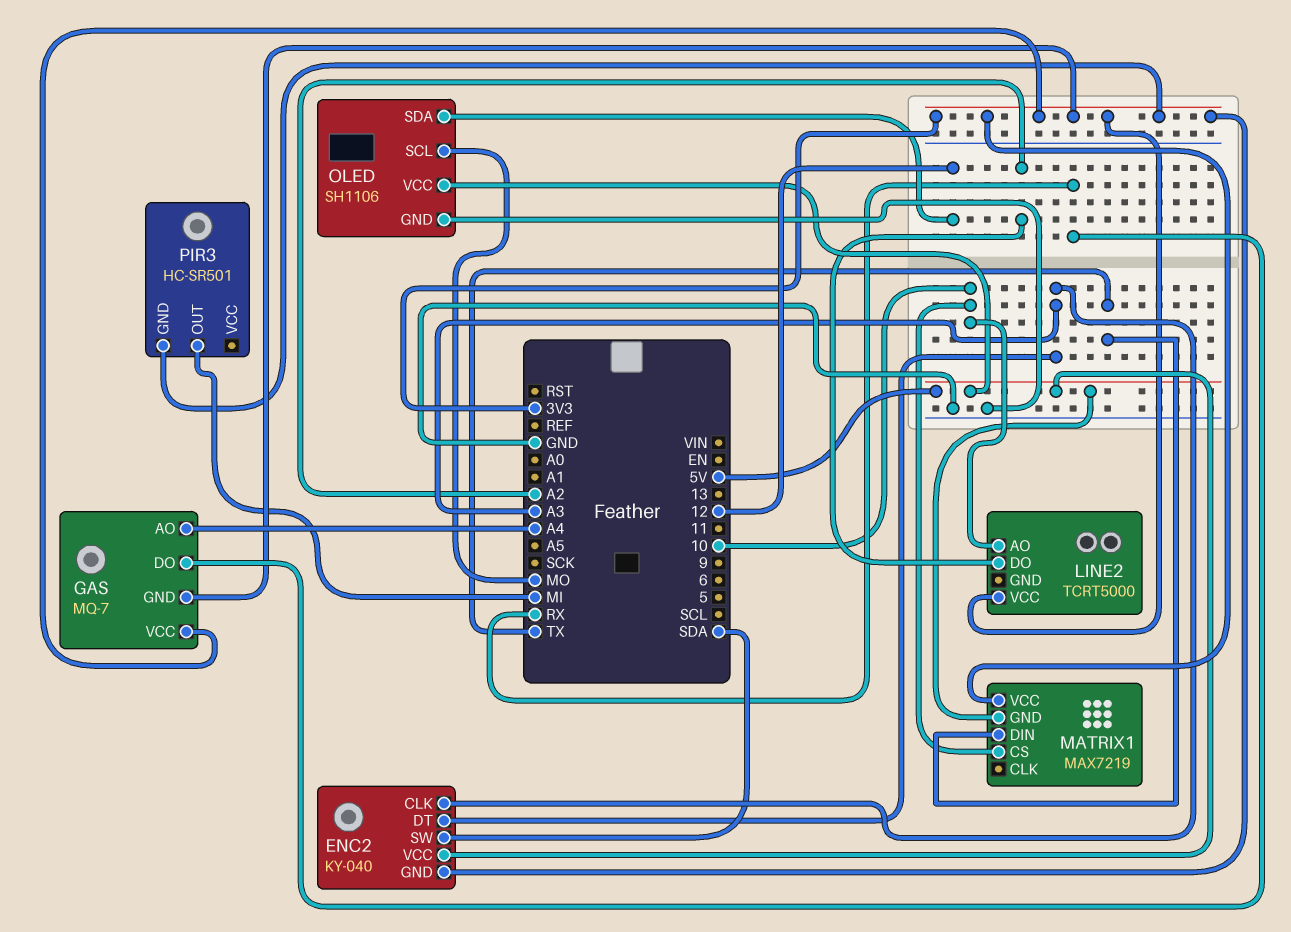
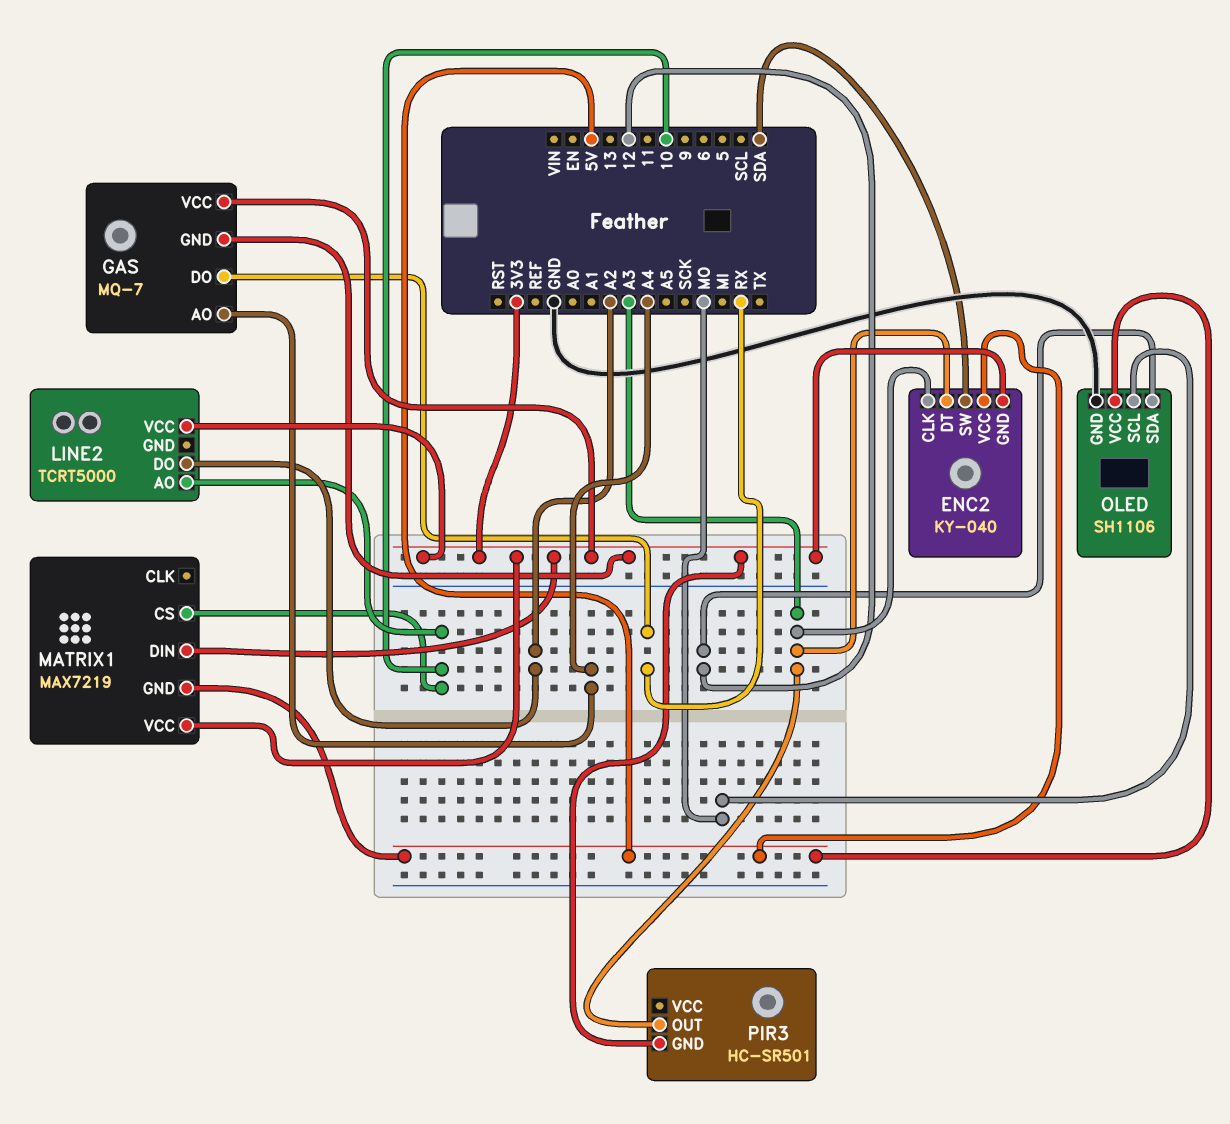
MATRIX1 pin DIN: TX -> 3V3
PIR3 pin OUT: MI -> A3

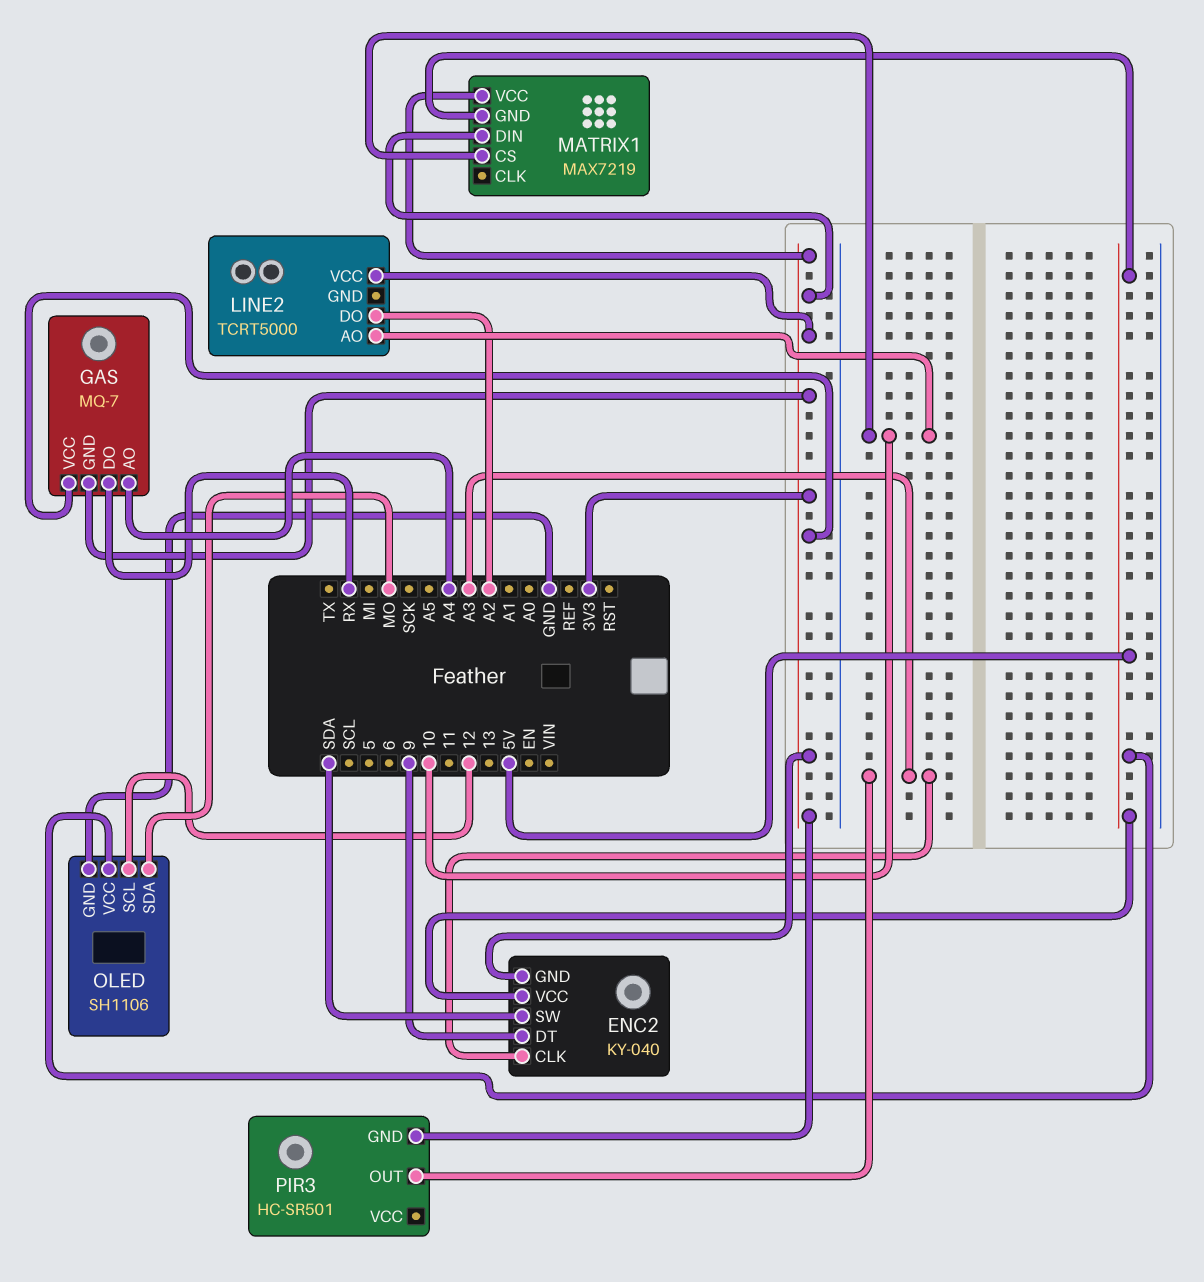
ENC2 pin DT: A3 -> 9
OLED pin SCL: MO -> 12
OLED pin SDA: 12 -> MO

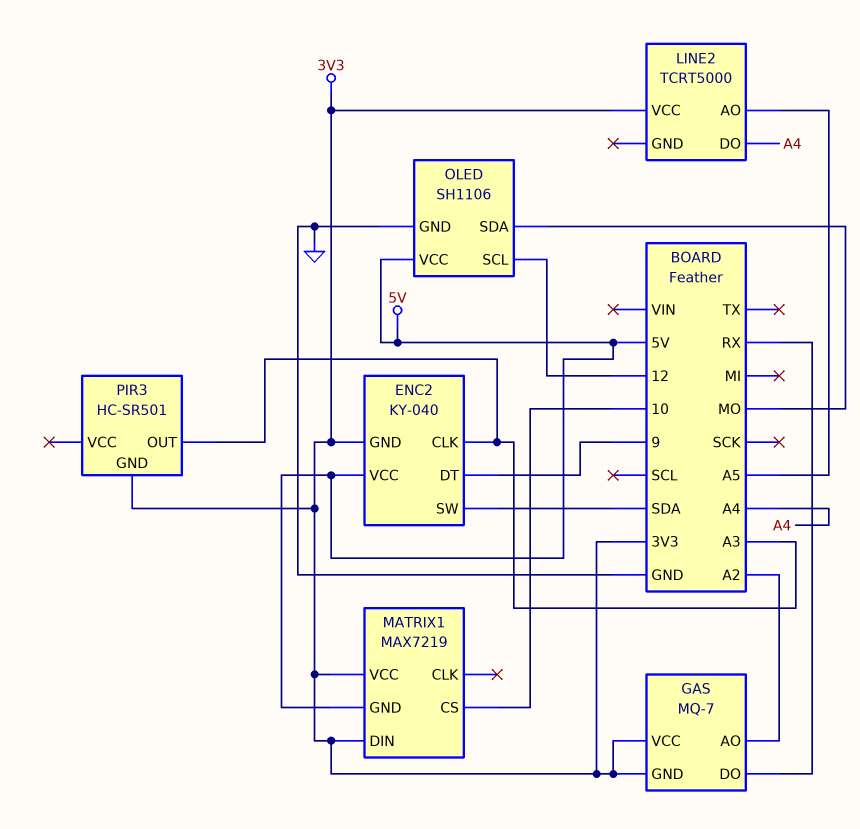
GAS pin AO: A4 -> A2
LINE2 pin AO: 10 -> A5
LINE2 pin DO: A2 -> A4

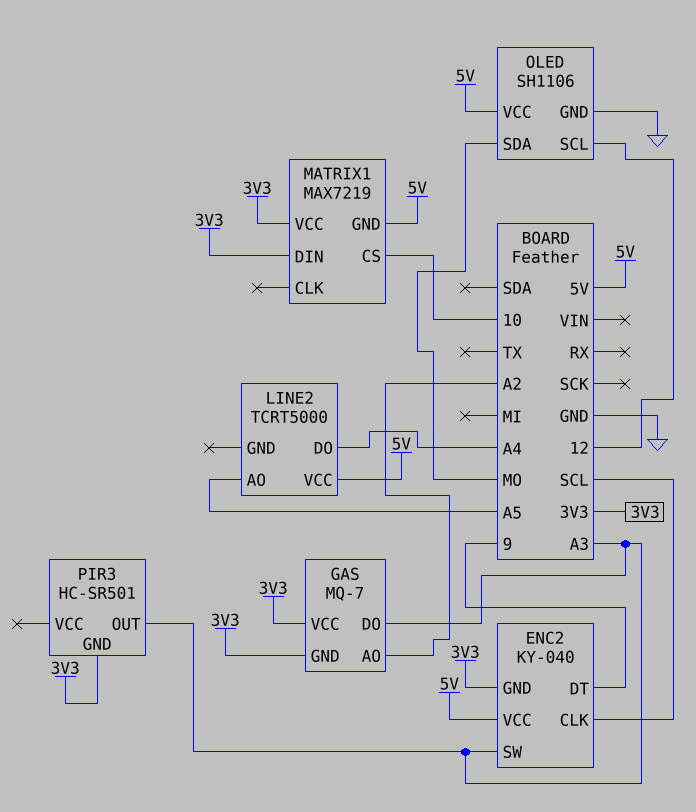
ENC2 pin CLK: A3 -> SCL
ENC2 pin SW: SDA -> A3
GAS pin DO: RX -> A3
LINE2 pin VCC: 3V3 -> 5V

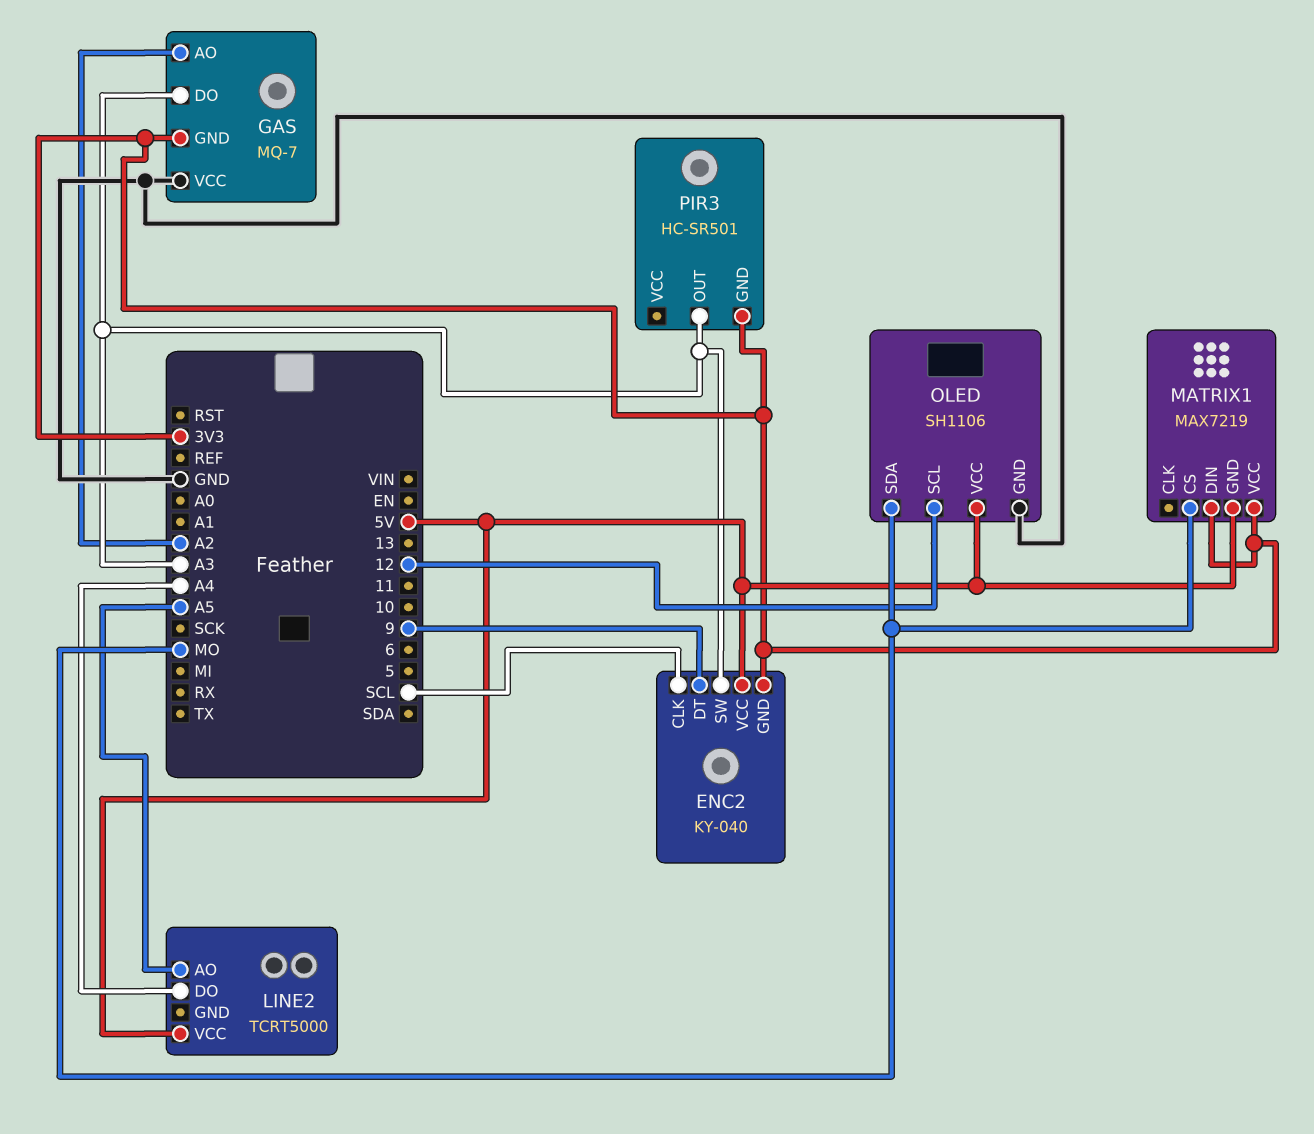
GAS pin VCC: 3V3 -> GND
MATRIX1 pin CS: 10 -> MO

